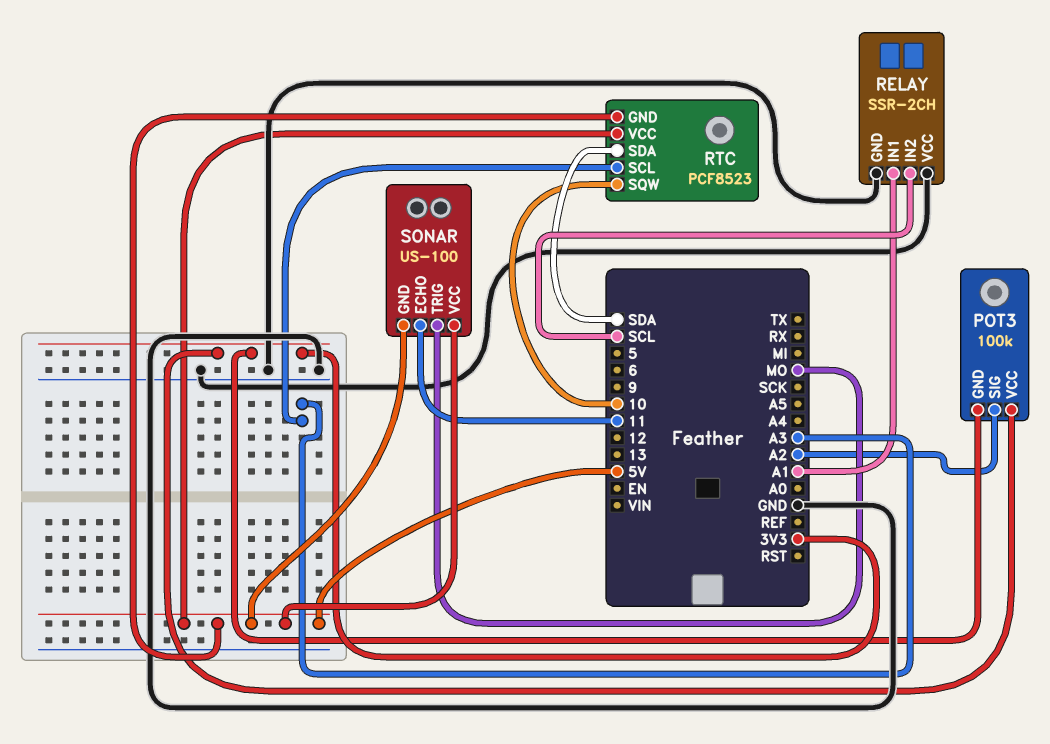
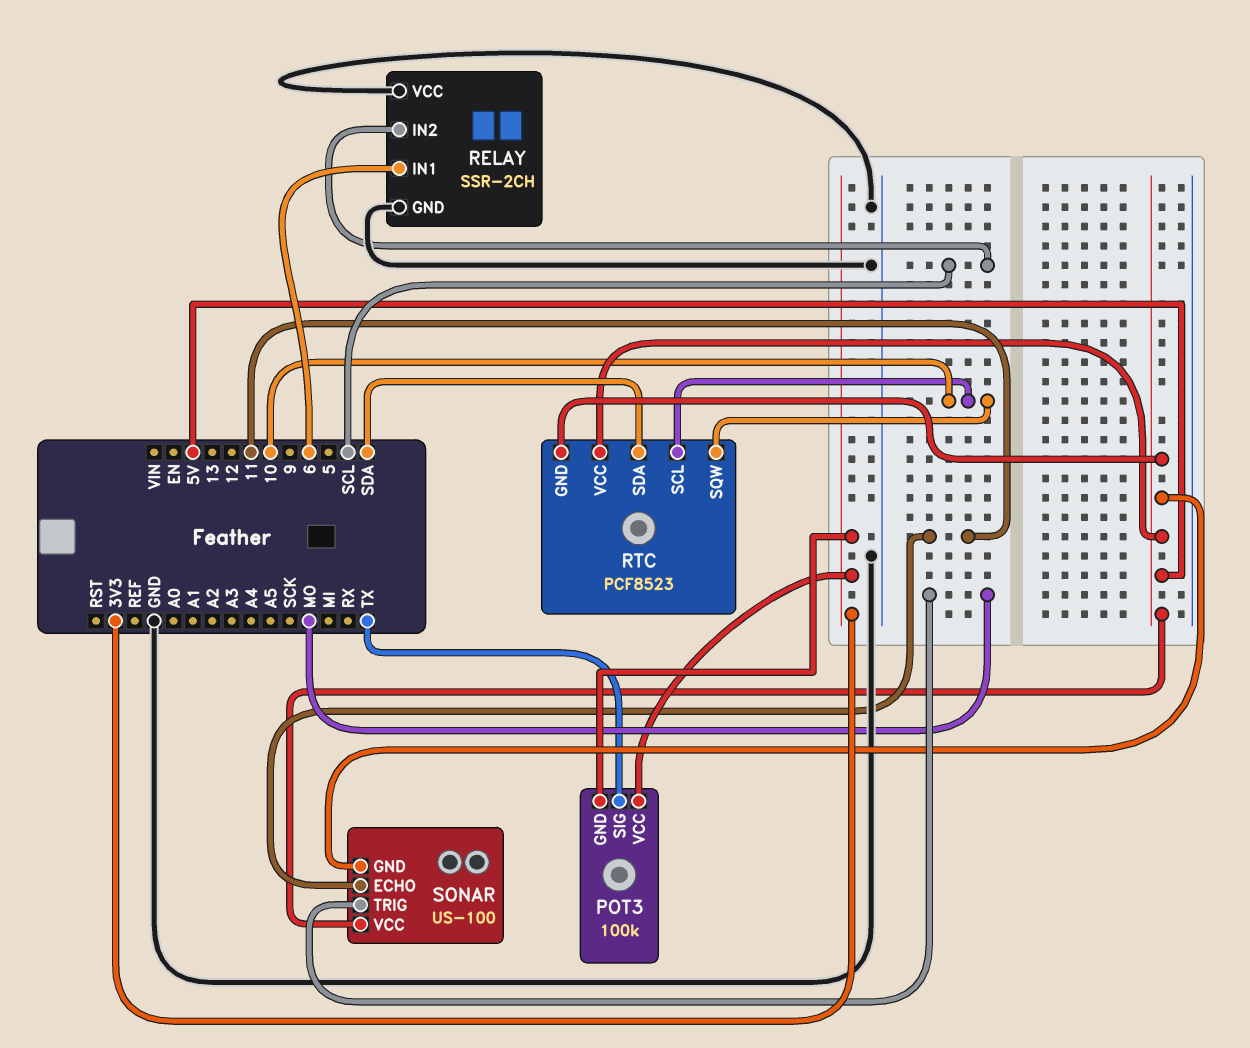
POT3 pin SIG: A2 -> TX
RELAY pin IN1: A1 -> 6
RTC pin SCL: A3 -> 10

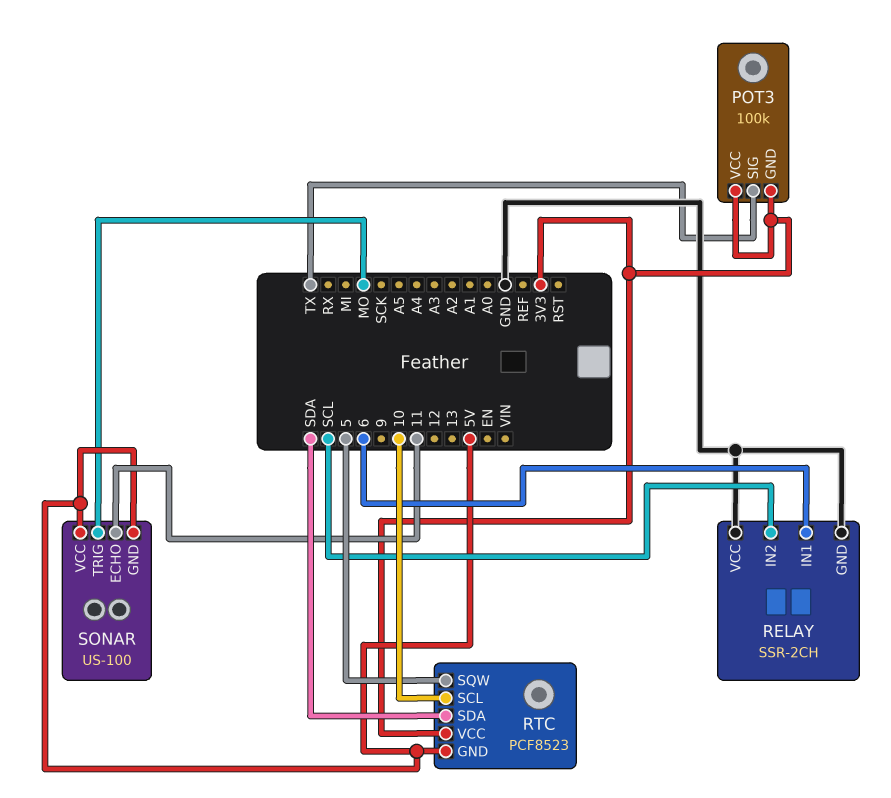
RTC pin SQW: 10 -> 5
RTC pin VCC: 5V -> 3V3

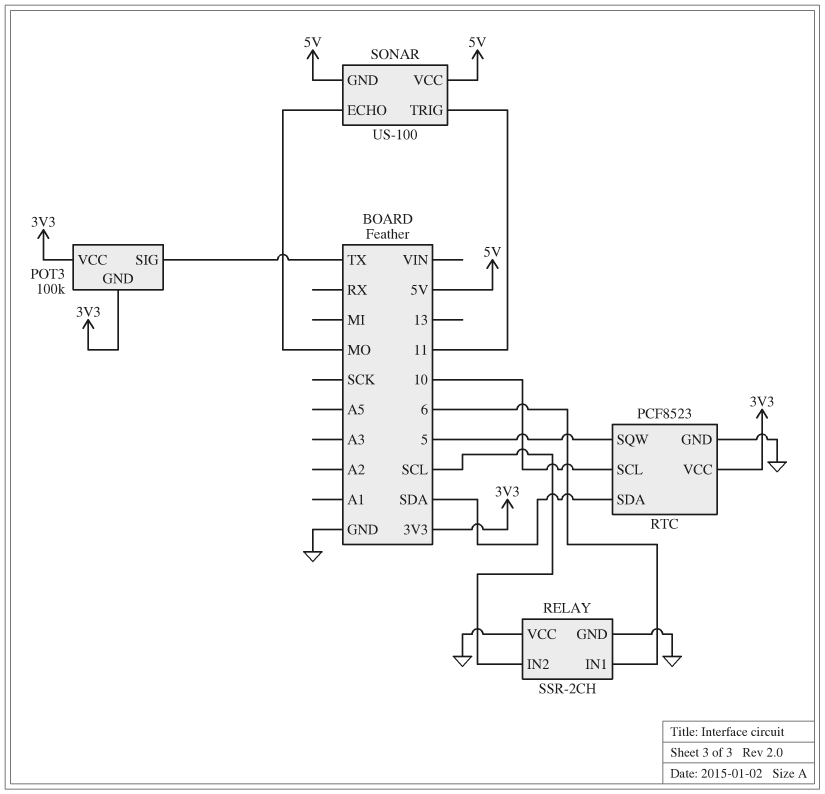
RTC pin GND: 5V -> GND
SONAR pin ECHO: 11 -> MO
SONAR pin TRIG: MO -> 11

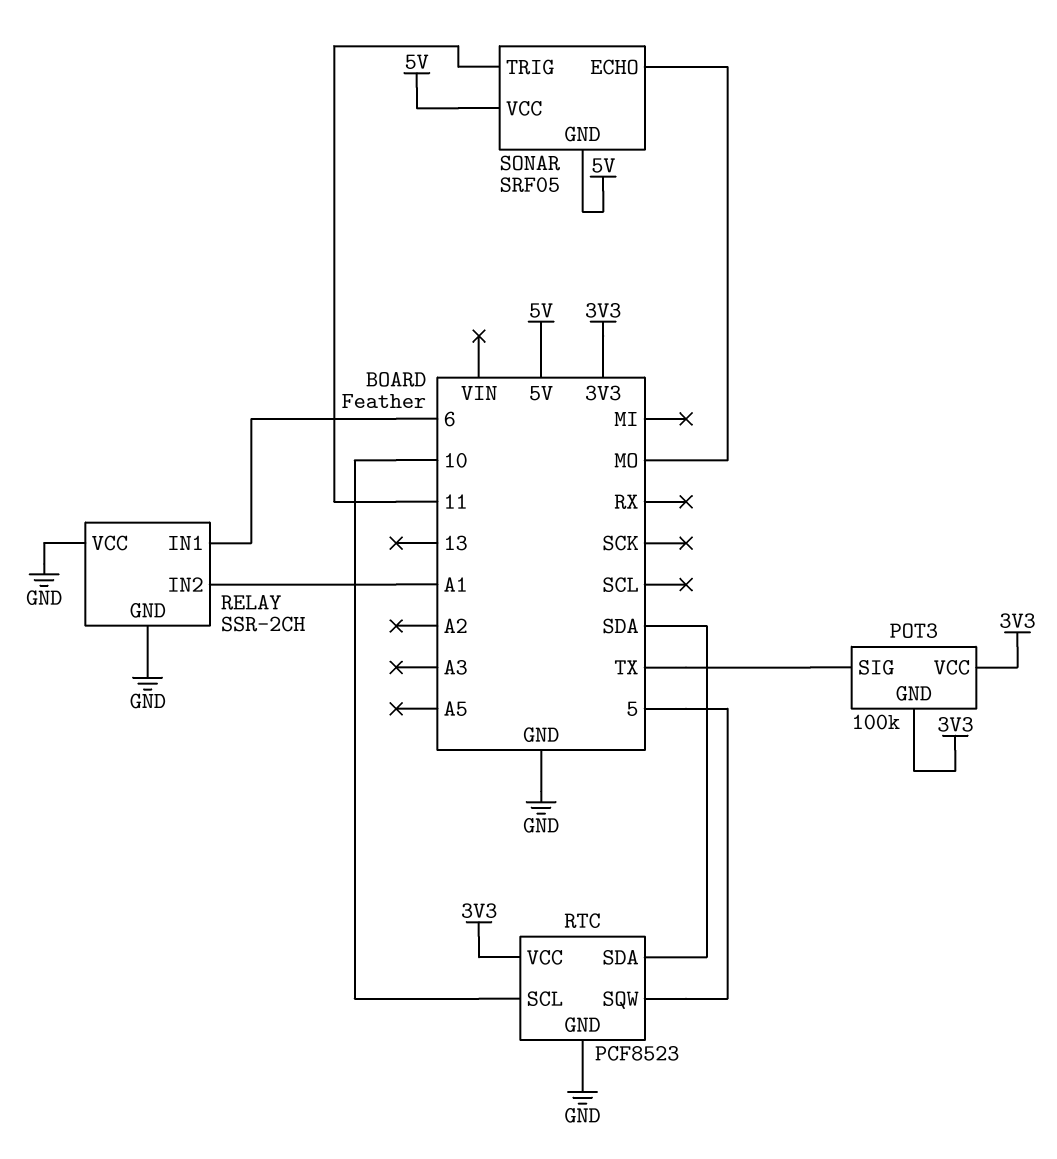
RELAY pin IN2: SCL -> A1
SONAR: US-100 -> SRF05

